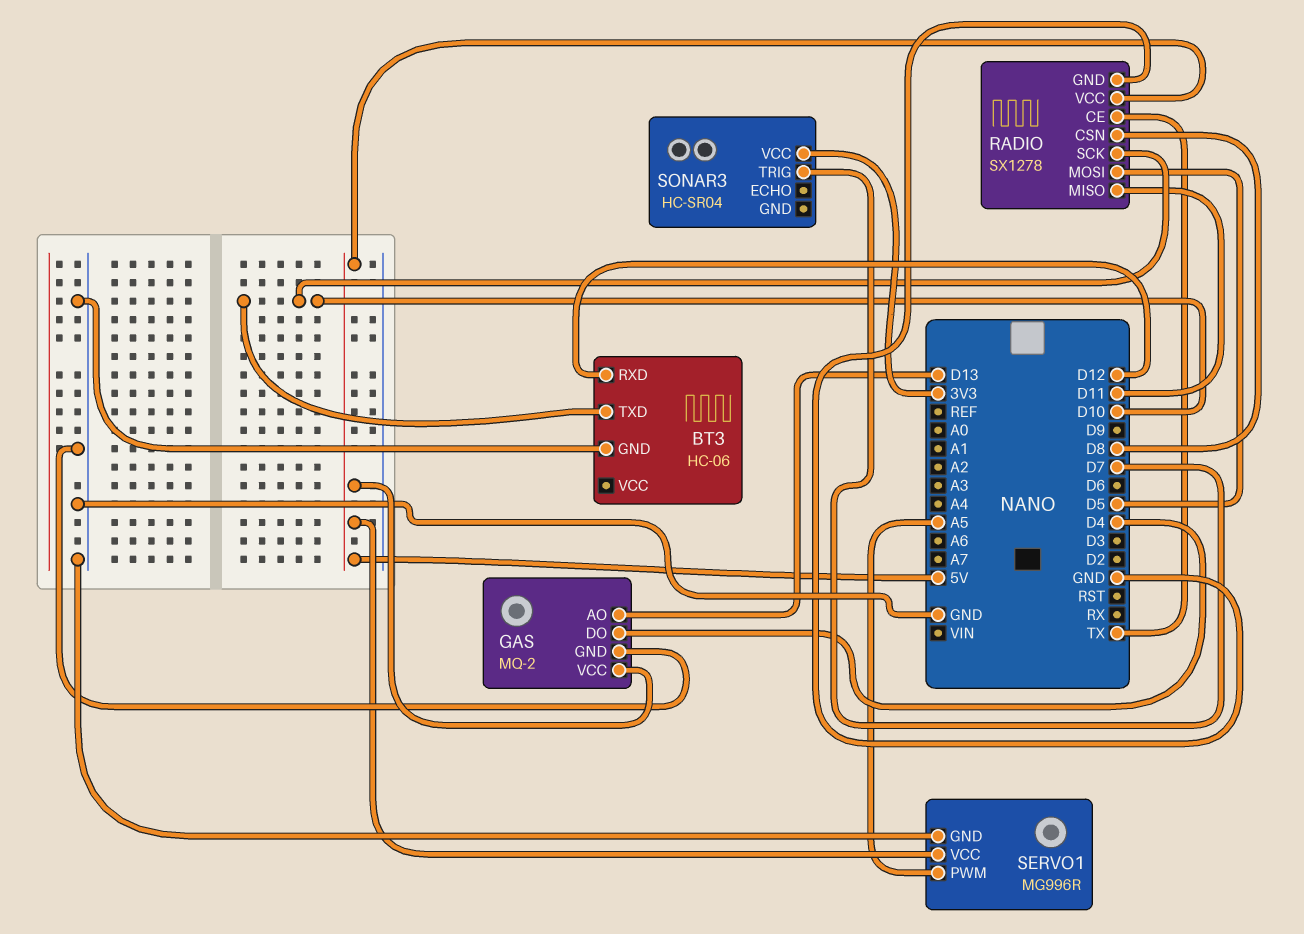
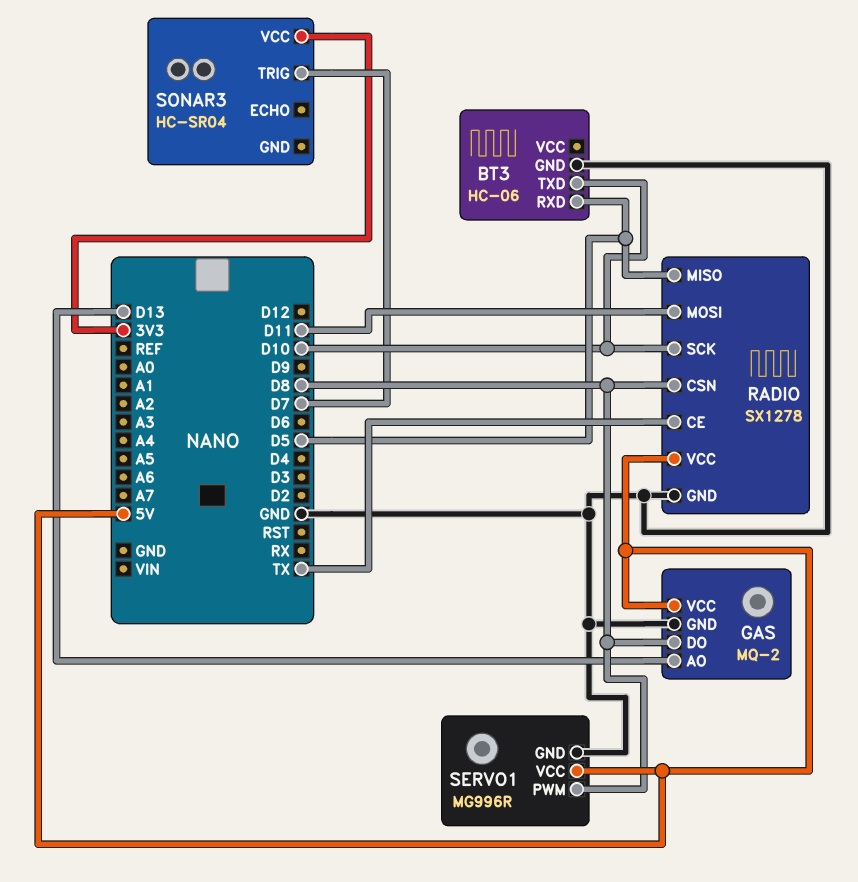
BT3 pin RXD: D12 -> D5
GAS pin DO: D4 -> D8
RADIO pin MISO: D11 -> D5
RADIO pin MOSI: D5 -> D11
SERVO1 pin PWM: A5 -> D8

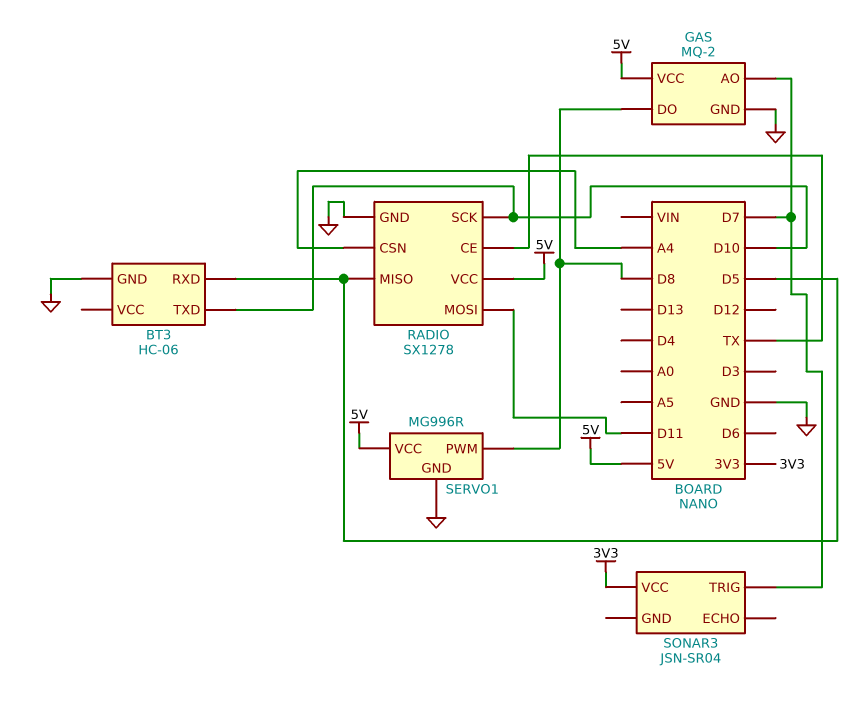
GAS pin AO: D13 -> D7
RADIO pin CSN: D8 -> A4
SONAR3: HC-SR04 -> JSN-SR04

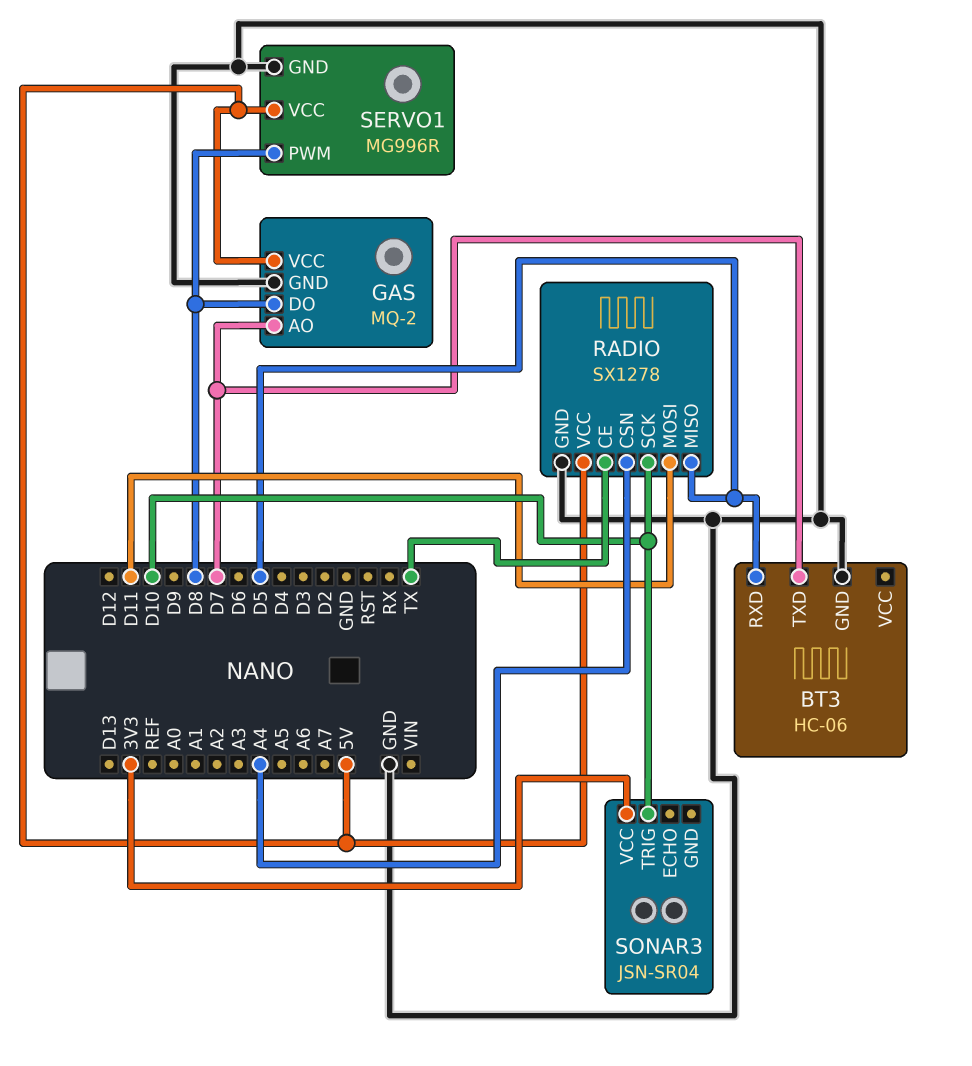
BT3 pin TXD: D10 -> D7
SONAR3 pin TRIG: D7 -> D10

